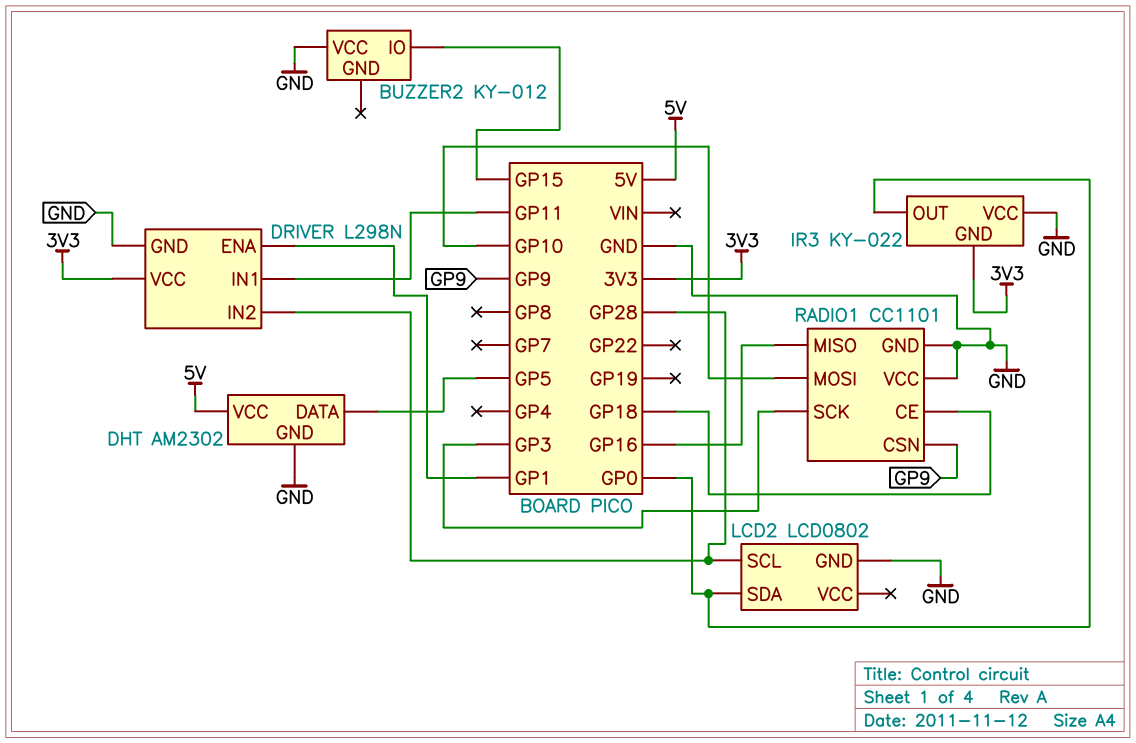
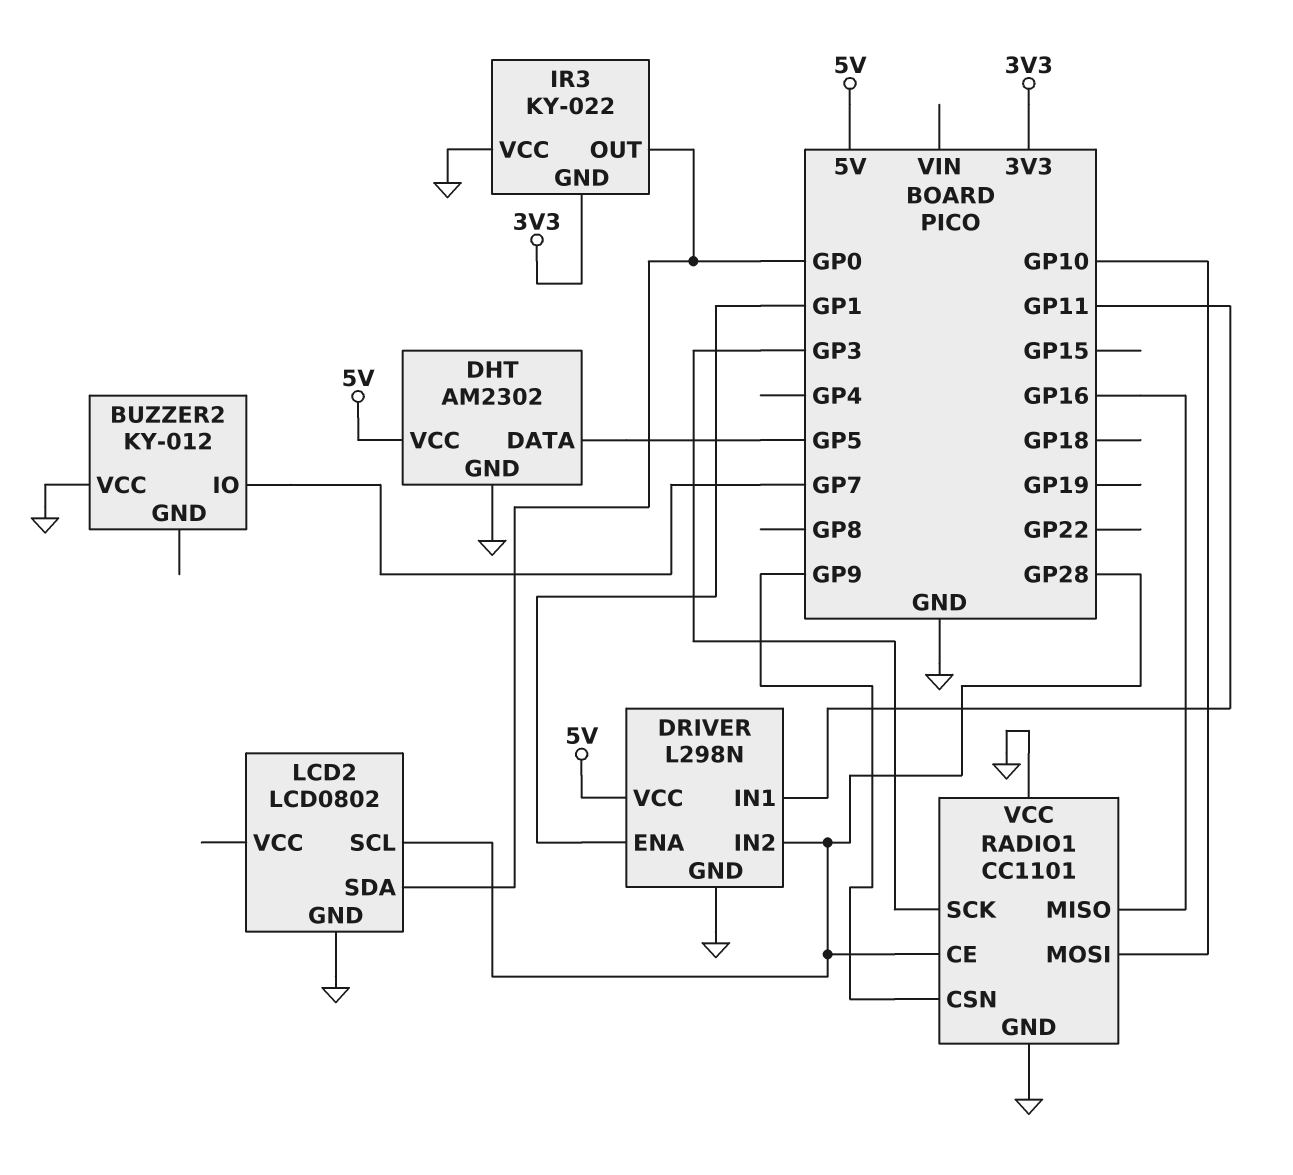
BUZZER2 pin IO: GP15 -> GP7
DRIVER pin VCC: 3V3 -> 5V
RADIO1 pin CE: GP18 -> GP28

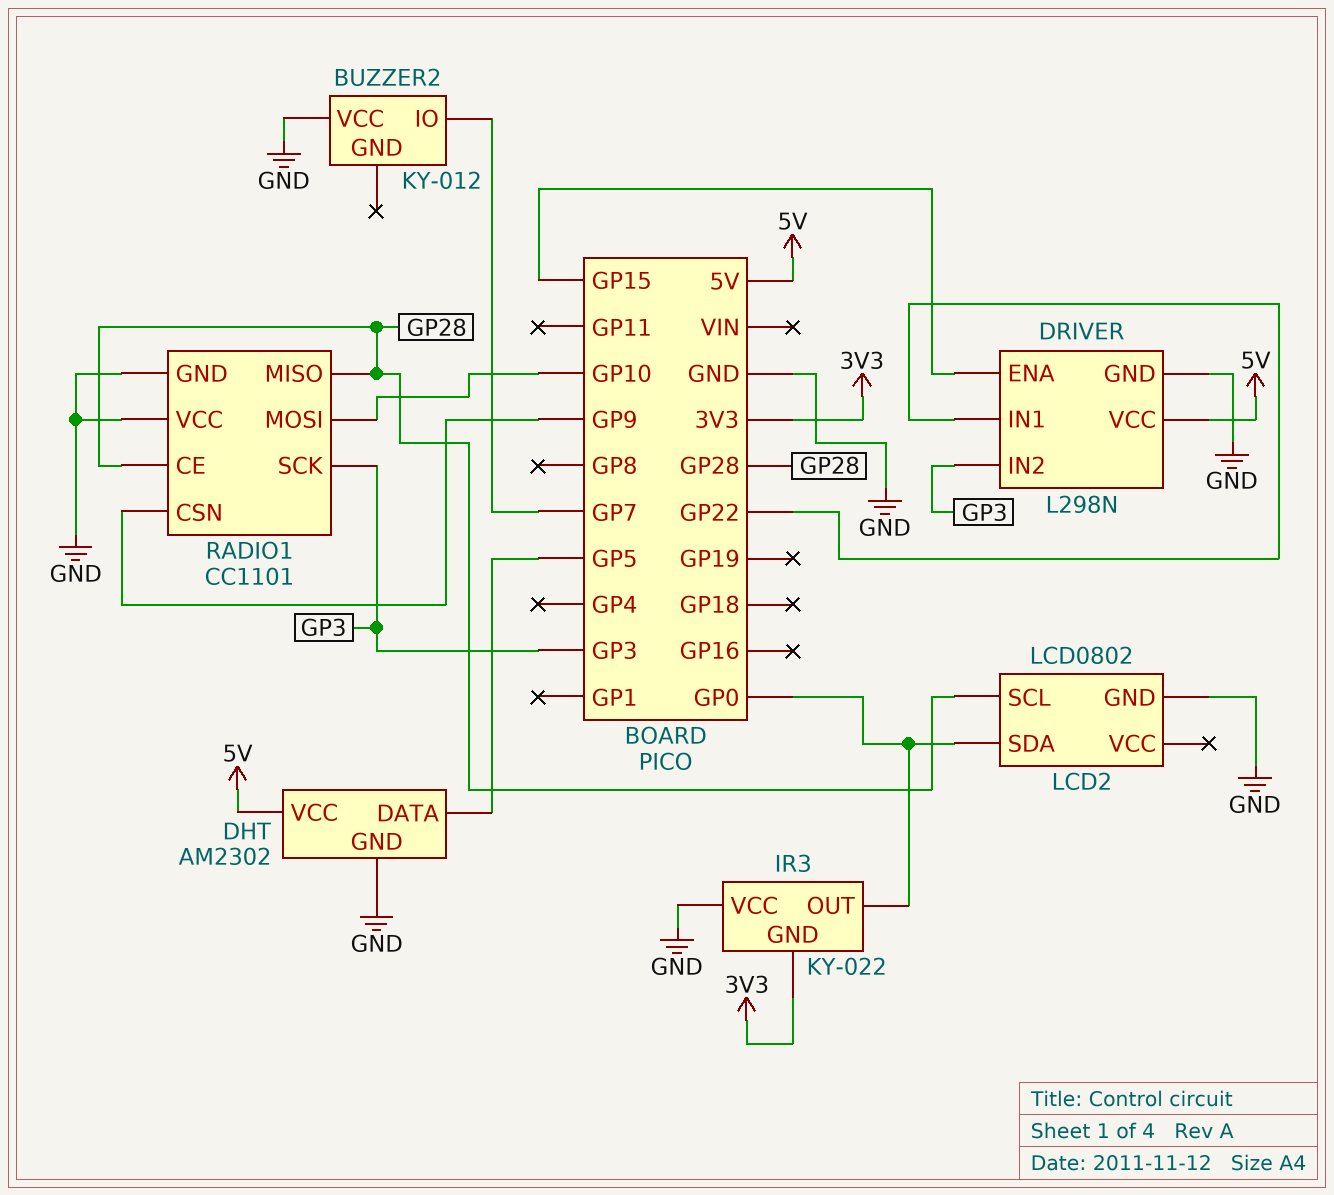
DRIVER pin ENA: GP1 -> GP15
DRIVER pin IN1: GP11 -> GP22
DRIVER pin IN2: GP28 -> GP3
RADIO1 pin MISO: GP16 -> GP28

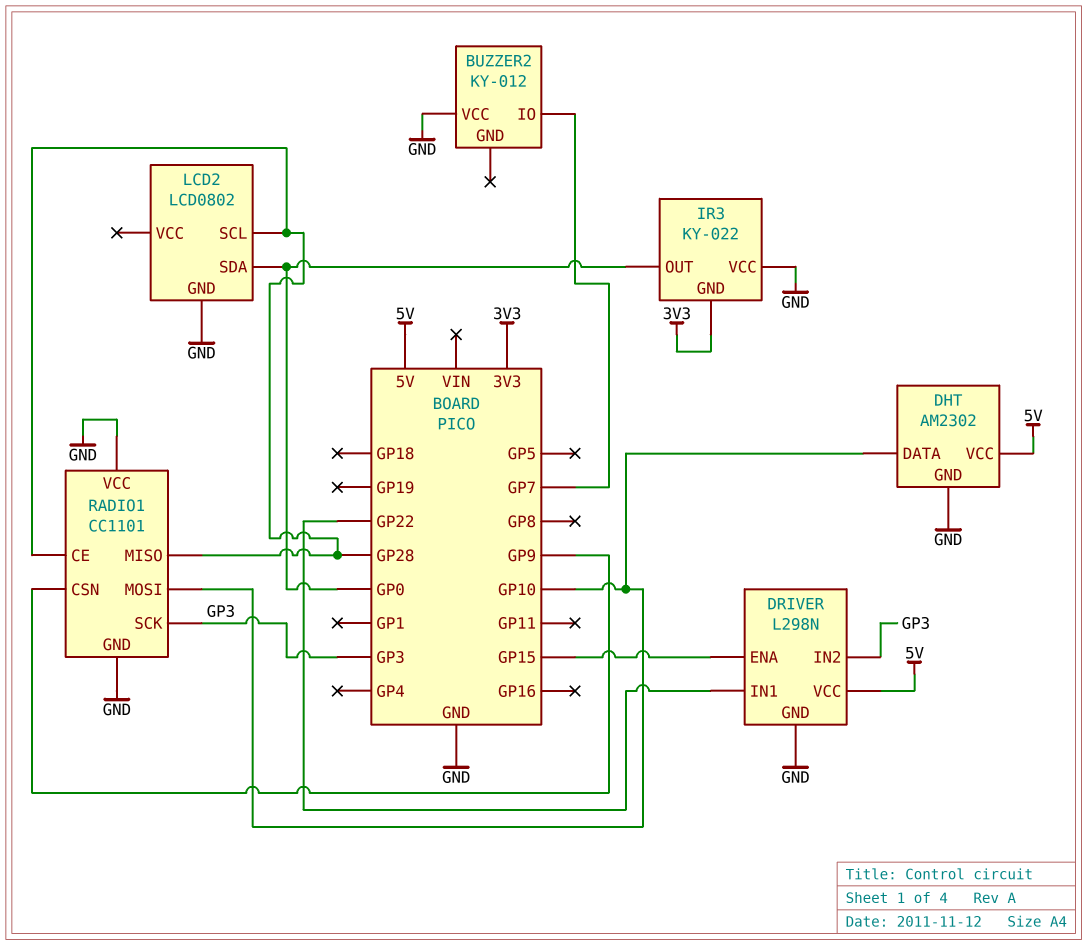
DHT pin DATA: GP5 -> GP10

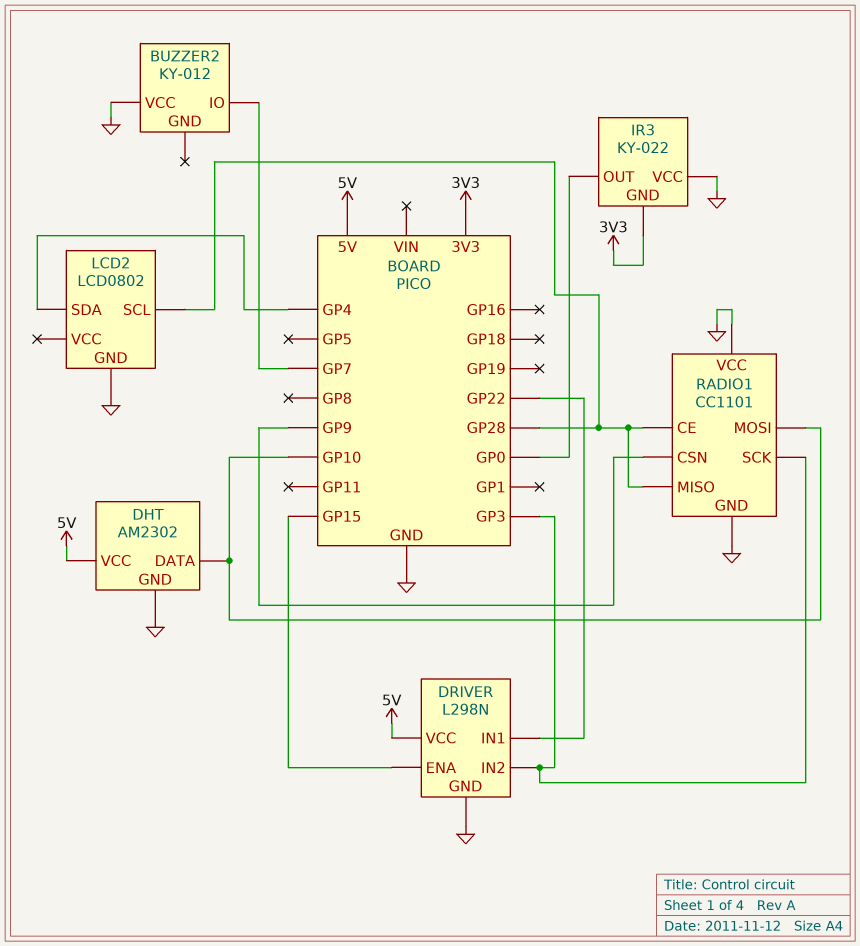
LCD2 pin SDA: GP0 -> GP4

